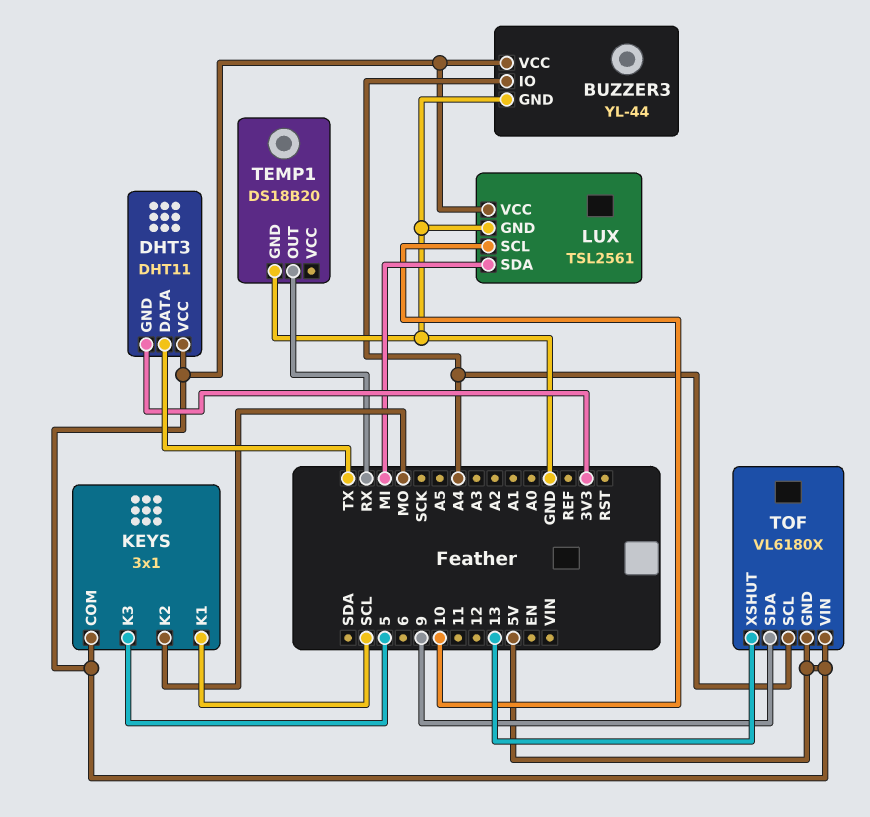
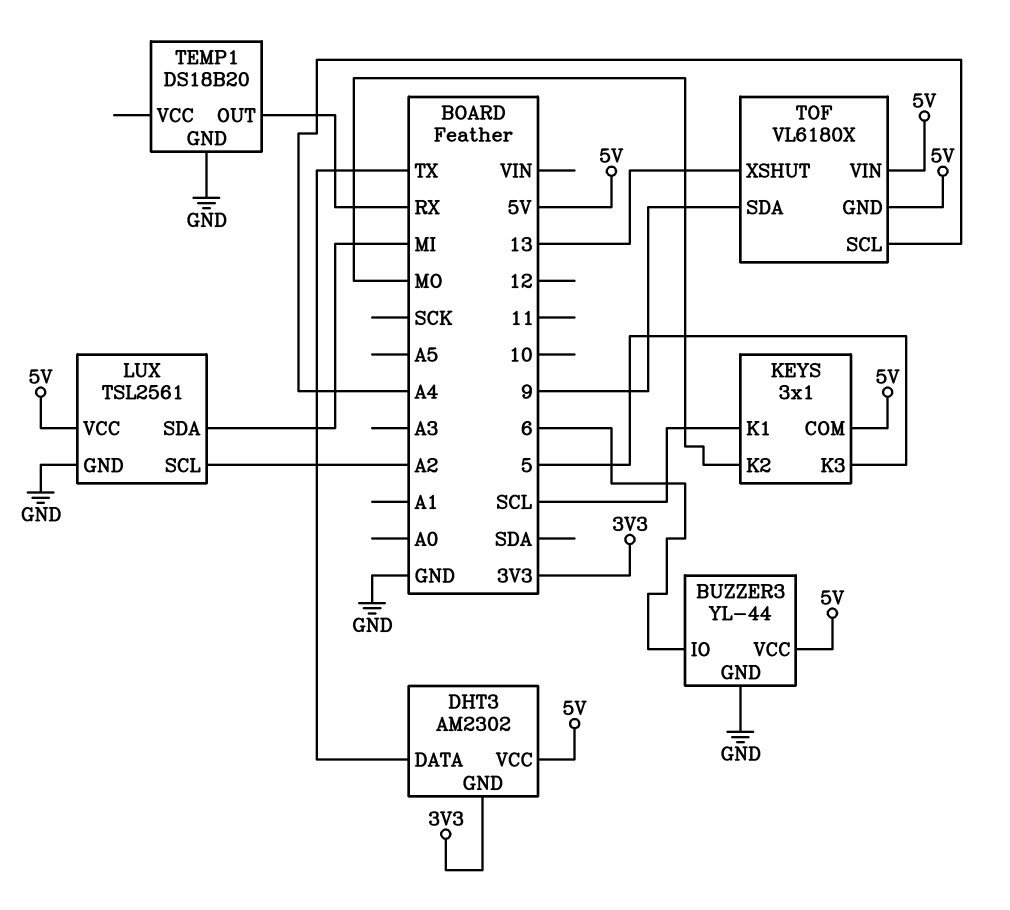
BUZZER3 pin IO: A4 -> 6
DHT3: DHT11 -> AM2302
LUX pin SCL: 10 -> A2

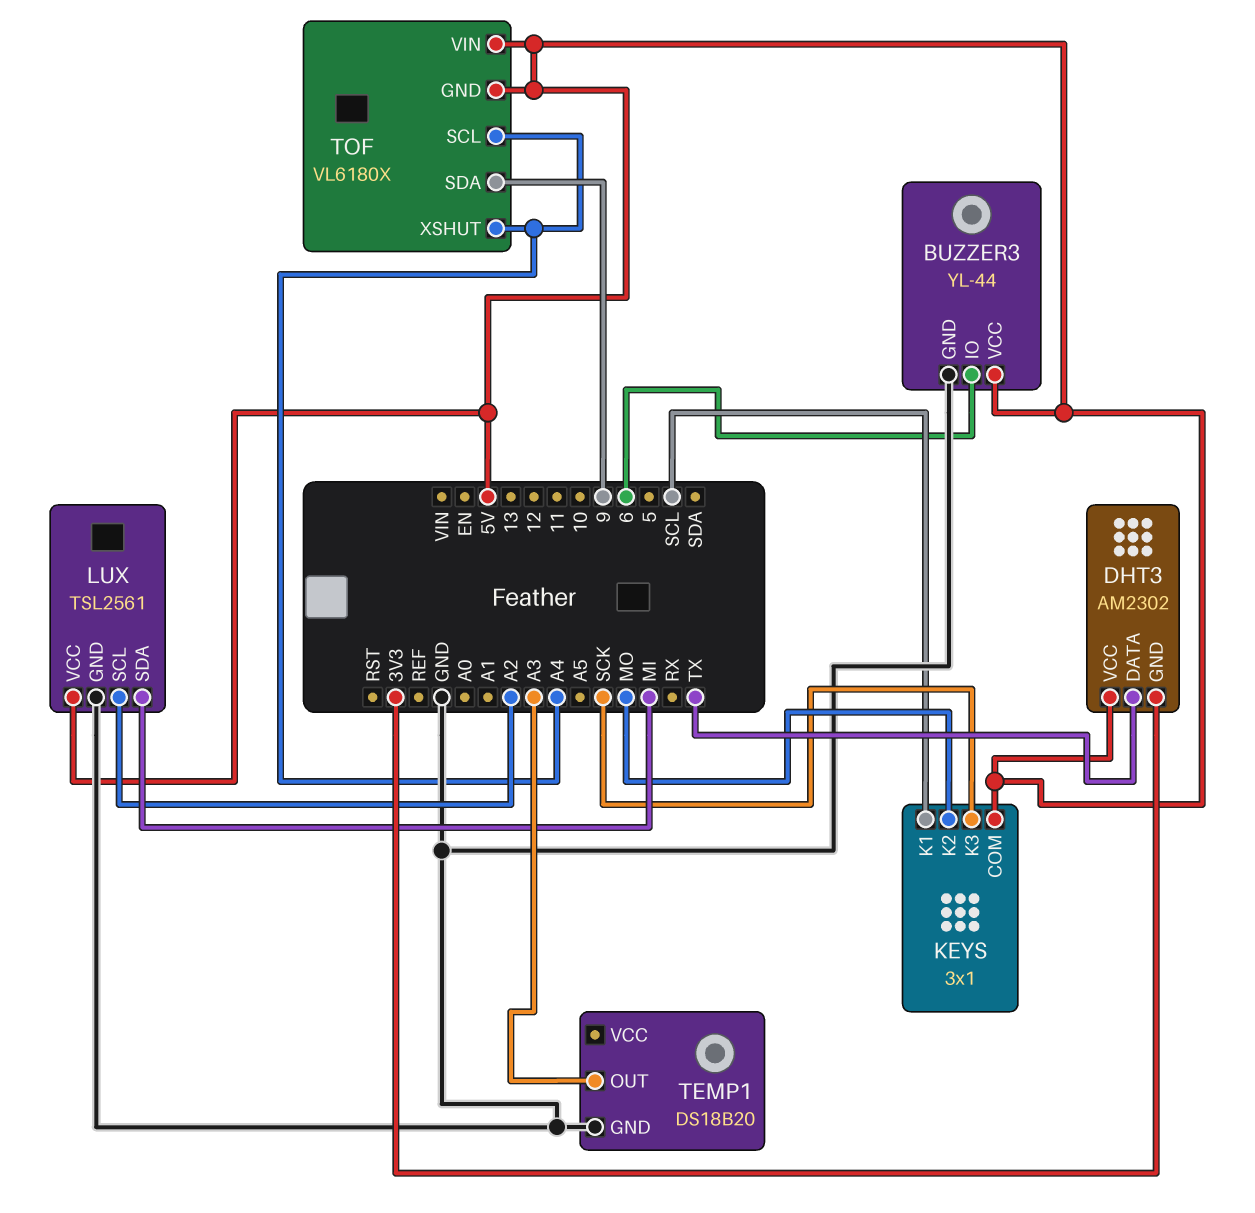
KEYS pin K3: 5 -> SCK
TEMP1 pin OUT: RX -> A3
TOF pin XSHUT: 13 -> A4

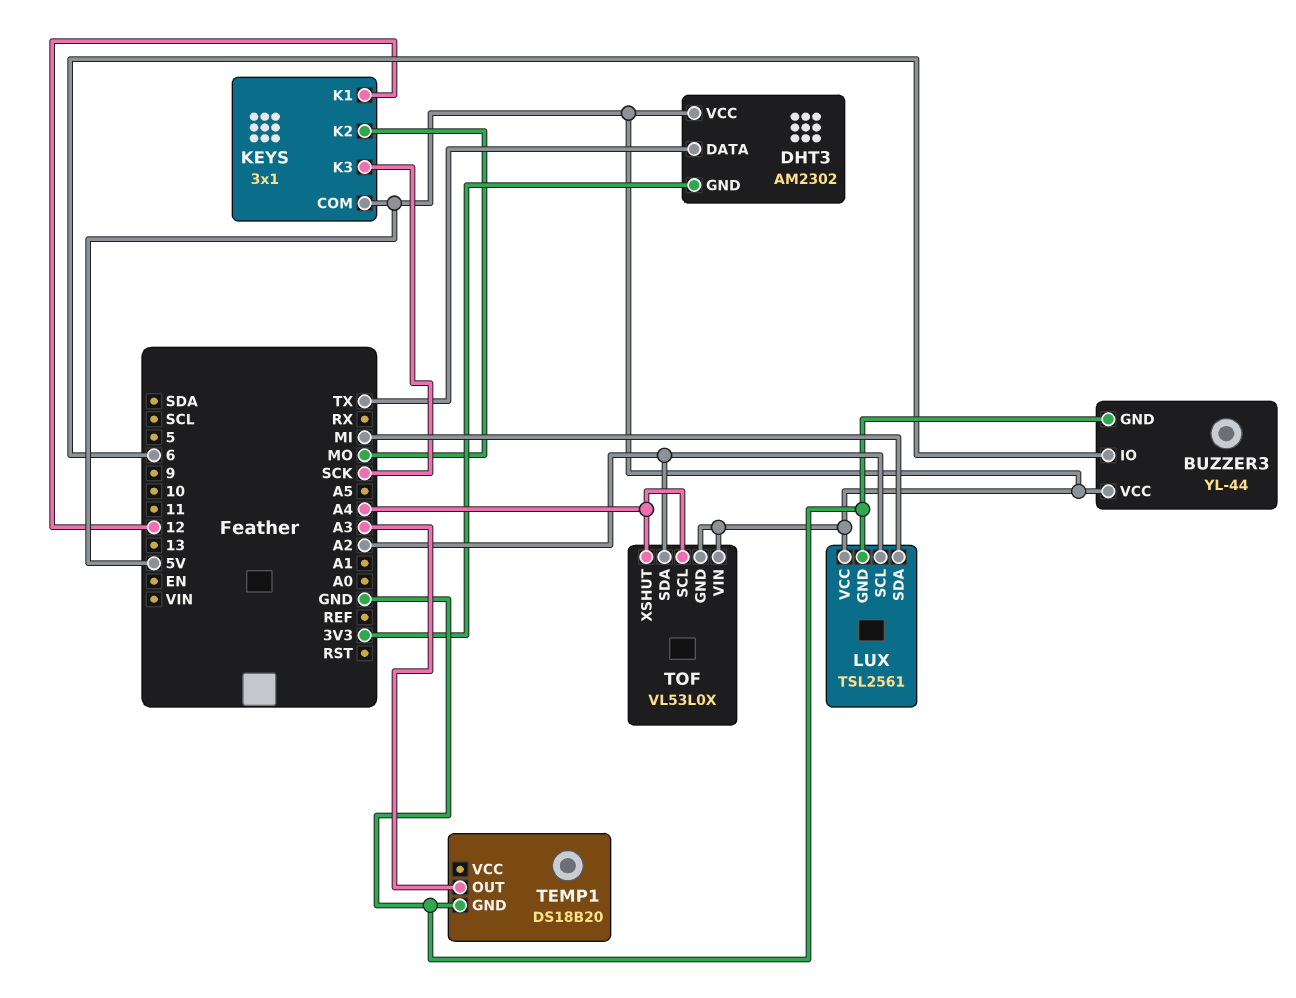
KEYS pin K1: SCL -> 12
TOF: VL6180X -> VL53L0X
TOF pin SDA: 9 -> A2

